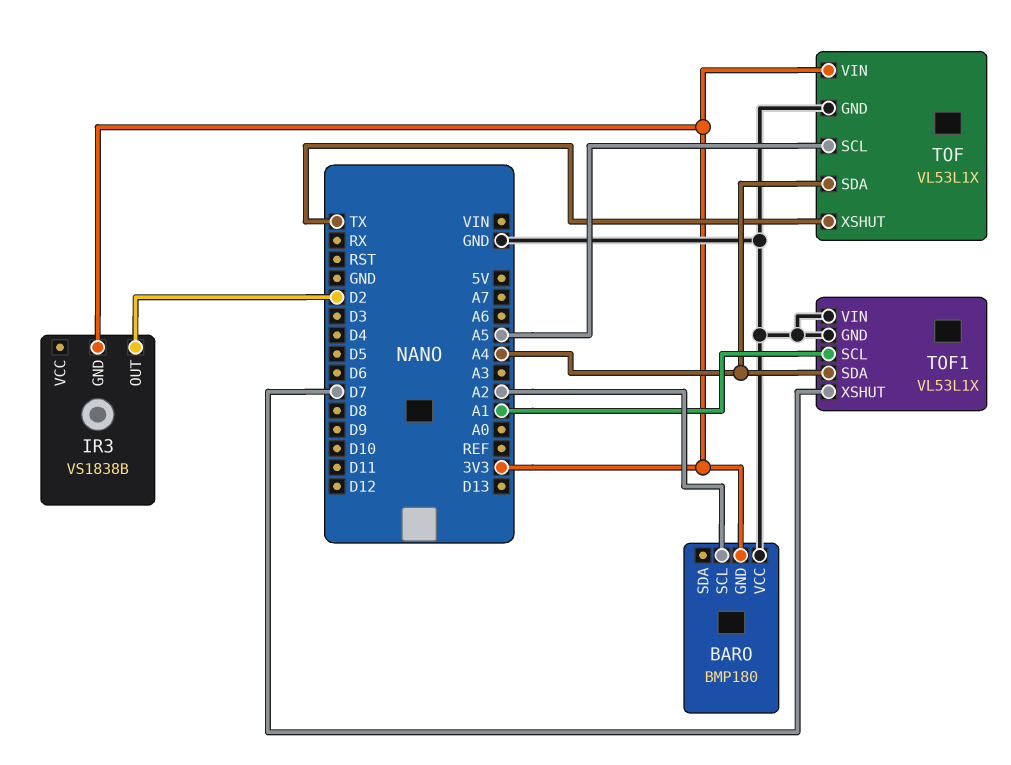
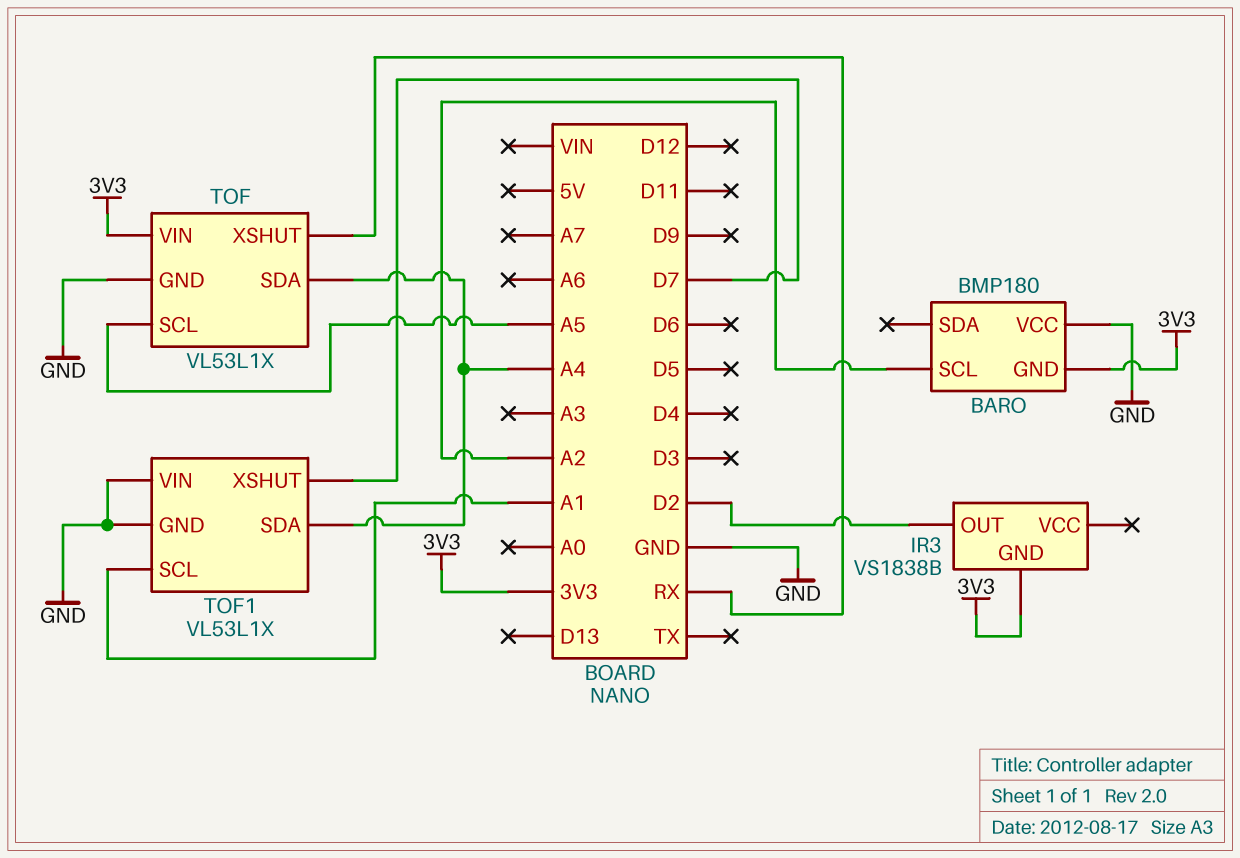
TOF pin XSHUT: TX -> RX

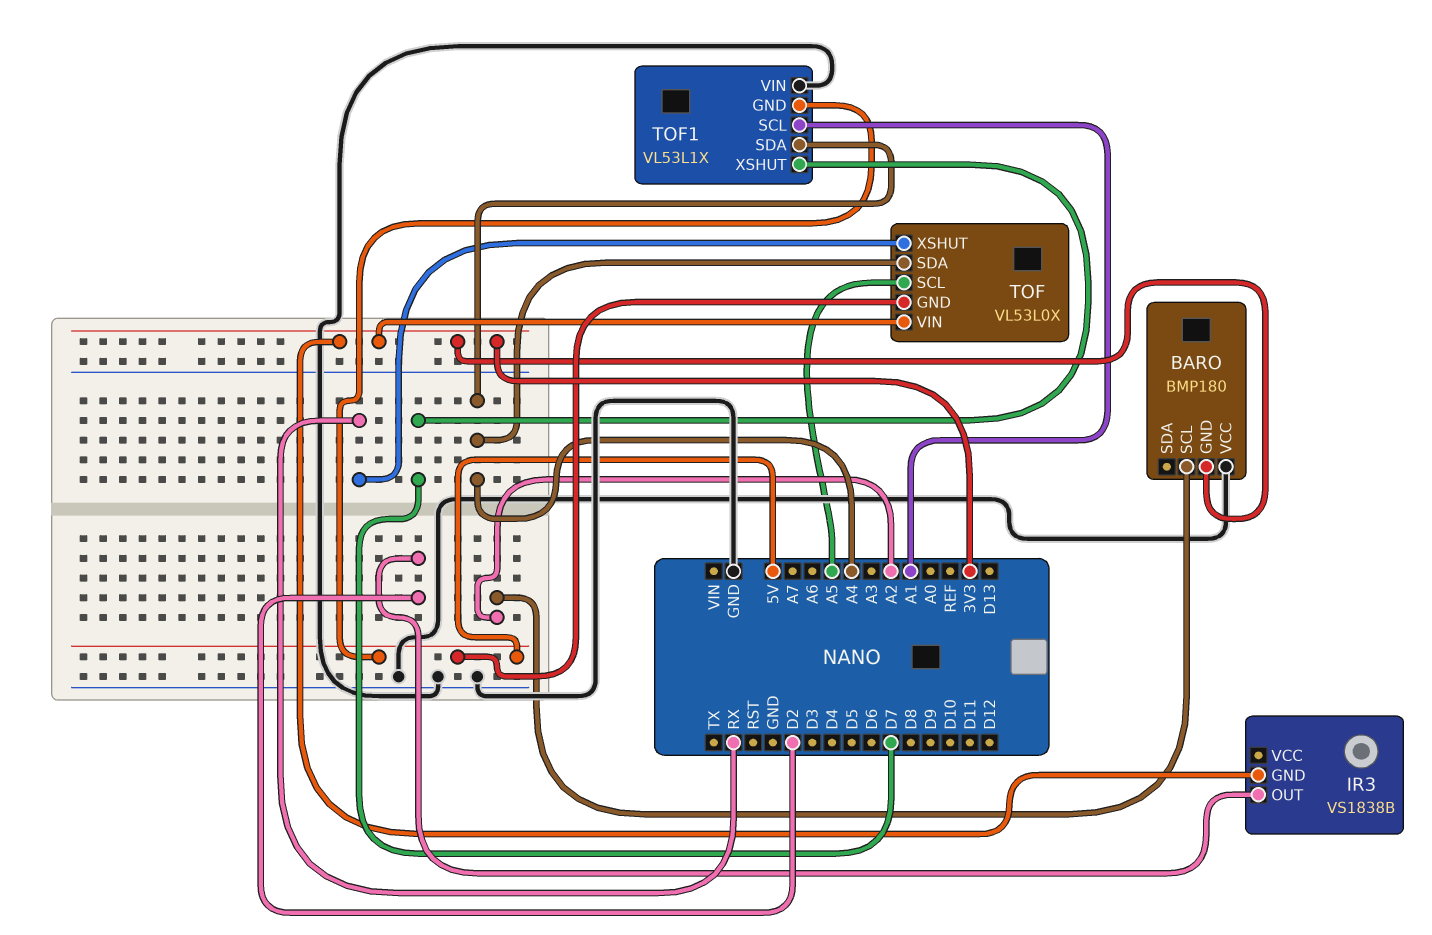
TOF: VL53L1X -> VL53L0X
TOF pin GND: GND -> 5V
TOF1 pin GND: GND -> 5V

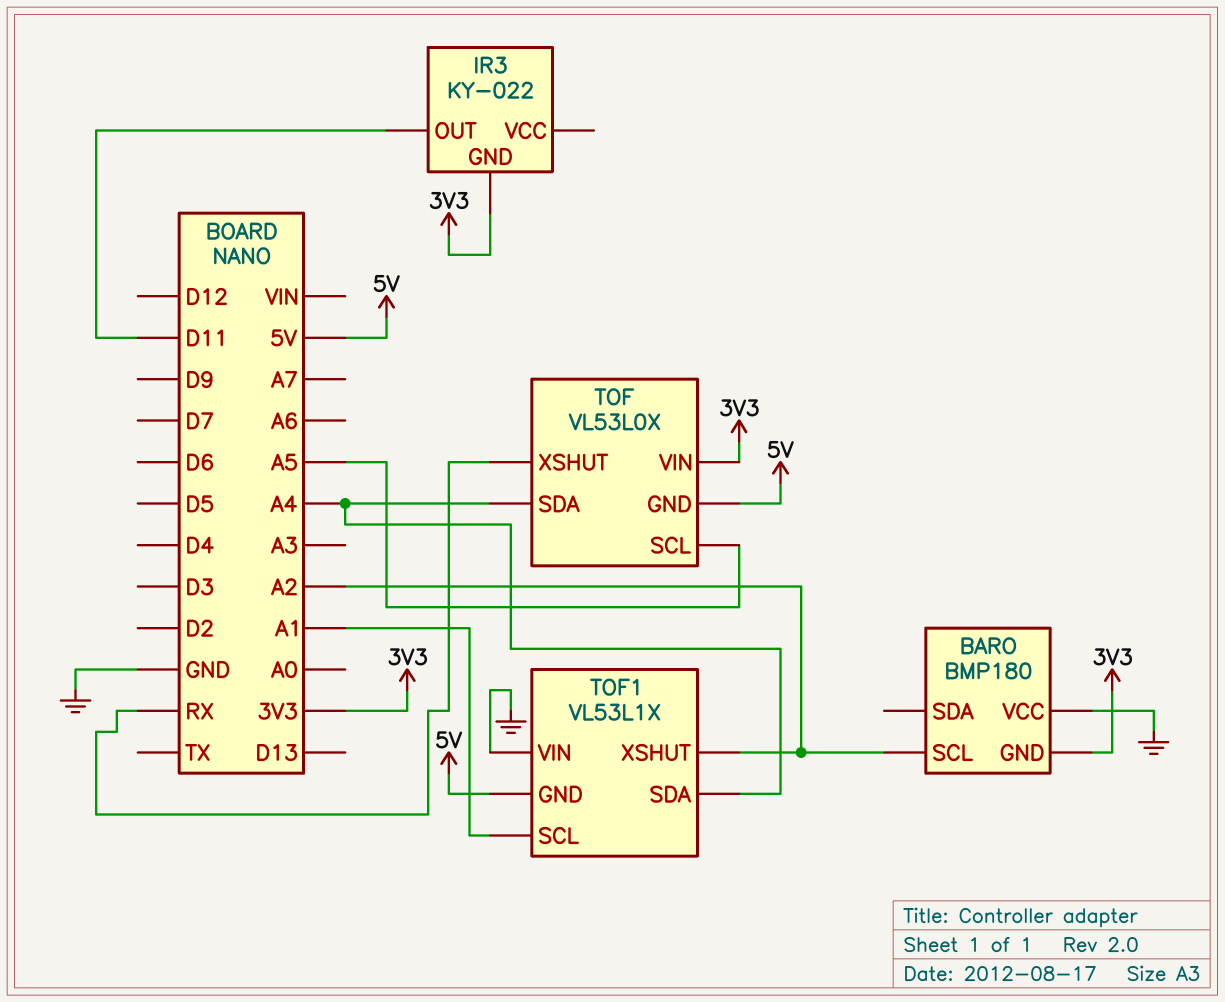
IR3: VS1838B -> KY-022
IR3 pin OUT: D2 -> D11
TOF1 pin XSHUT: D7 -> A2

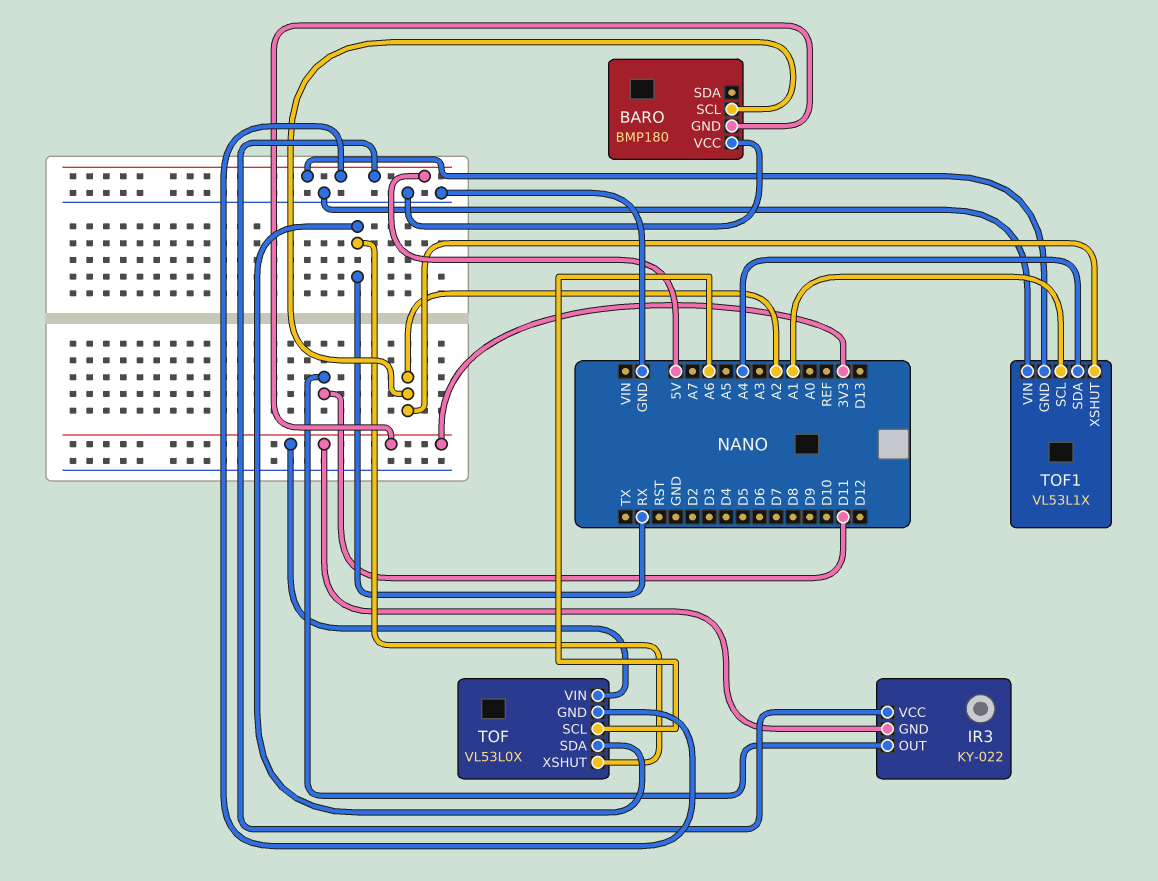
IR3 pin VCC: none -> 5V
TOF pin SCL: A5 -> A6
TOF pin SDA: A4 -> RX

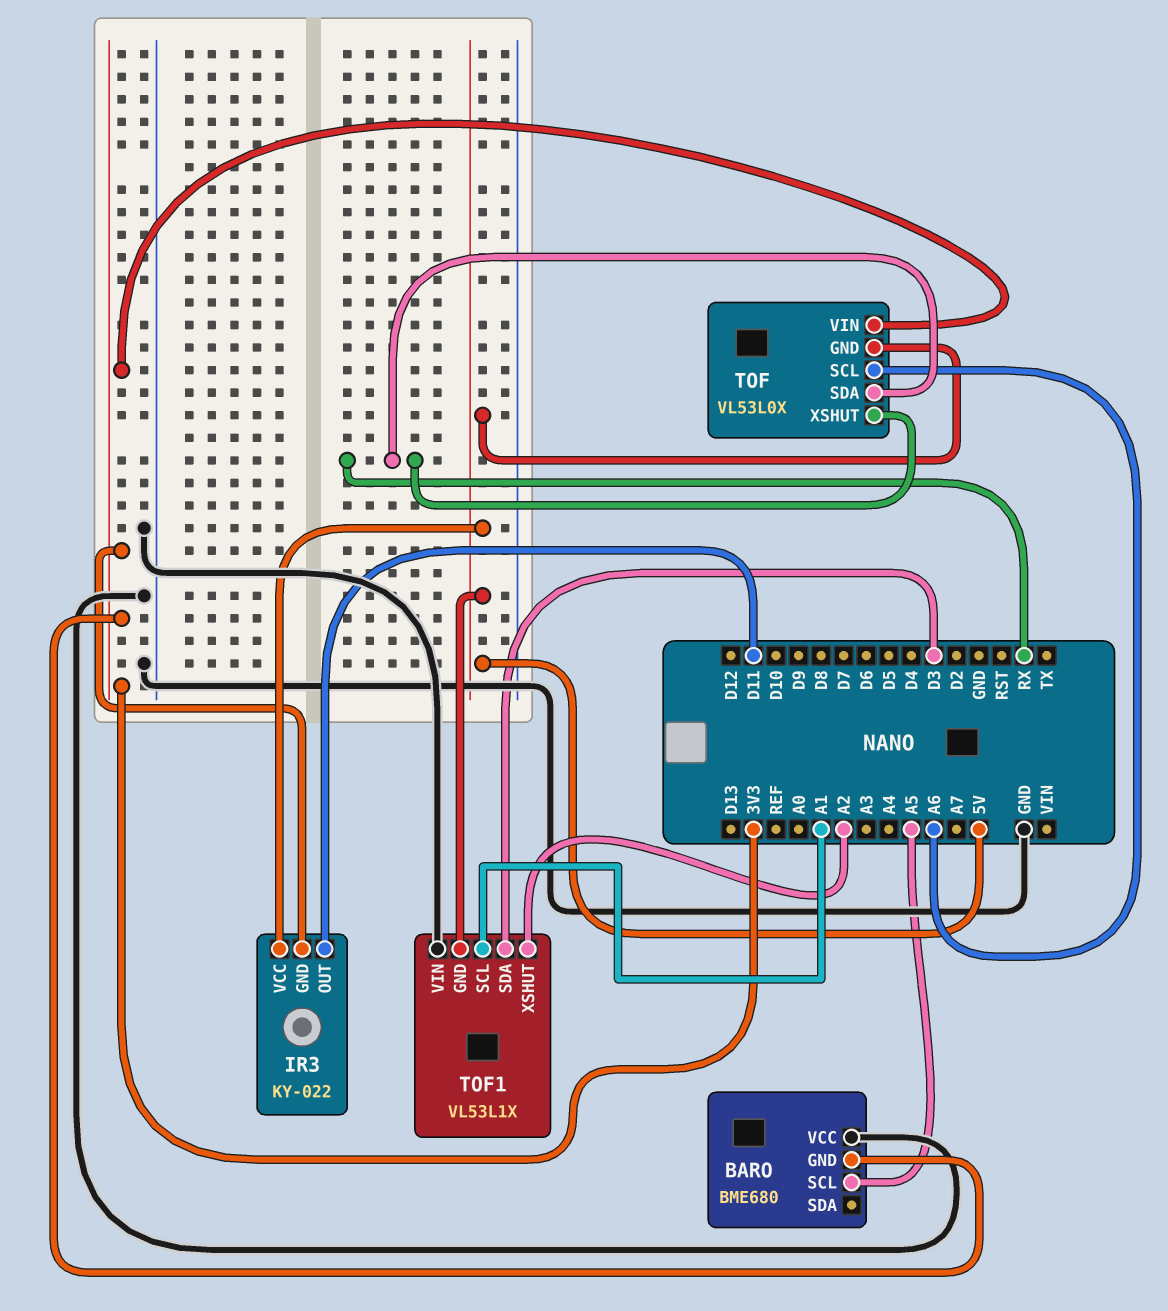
BARO: BMP180 -> BME680
BARO pin SCL: A2 -> A5
TOF1 pin SDA: A4 -> D3

